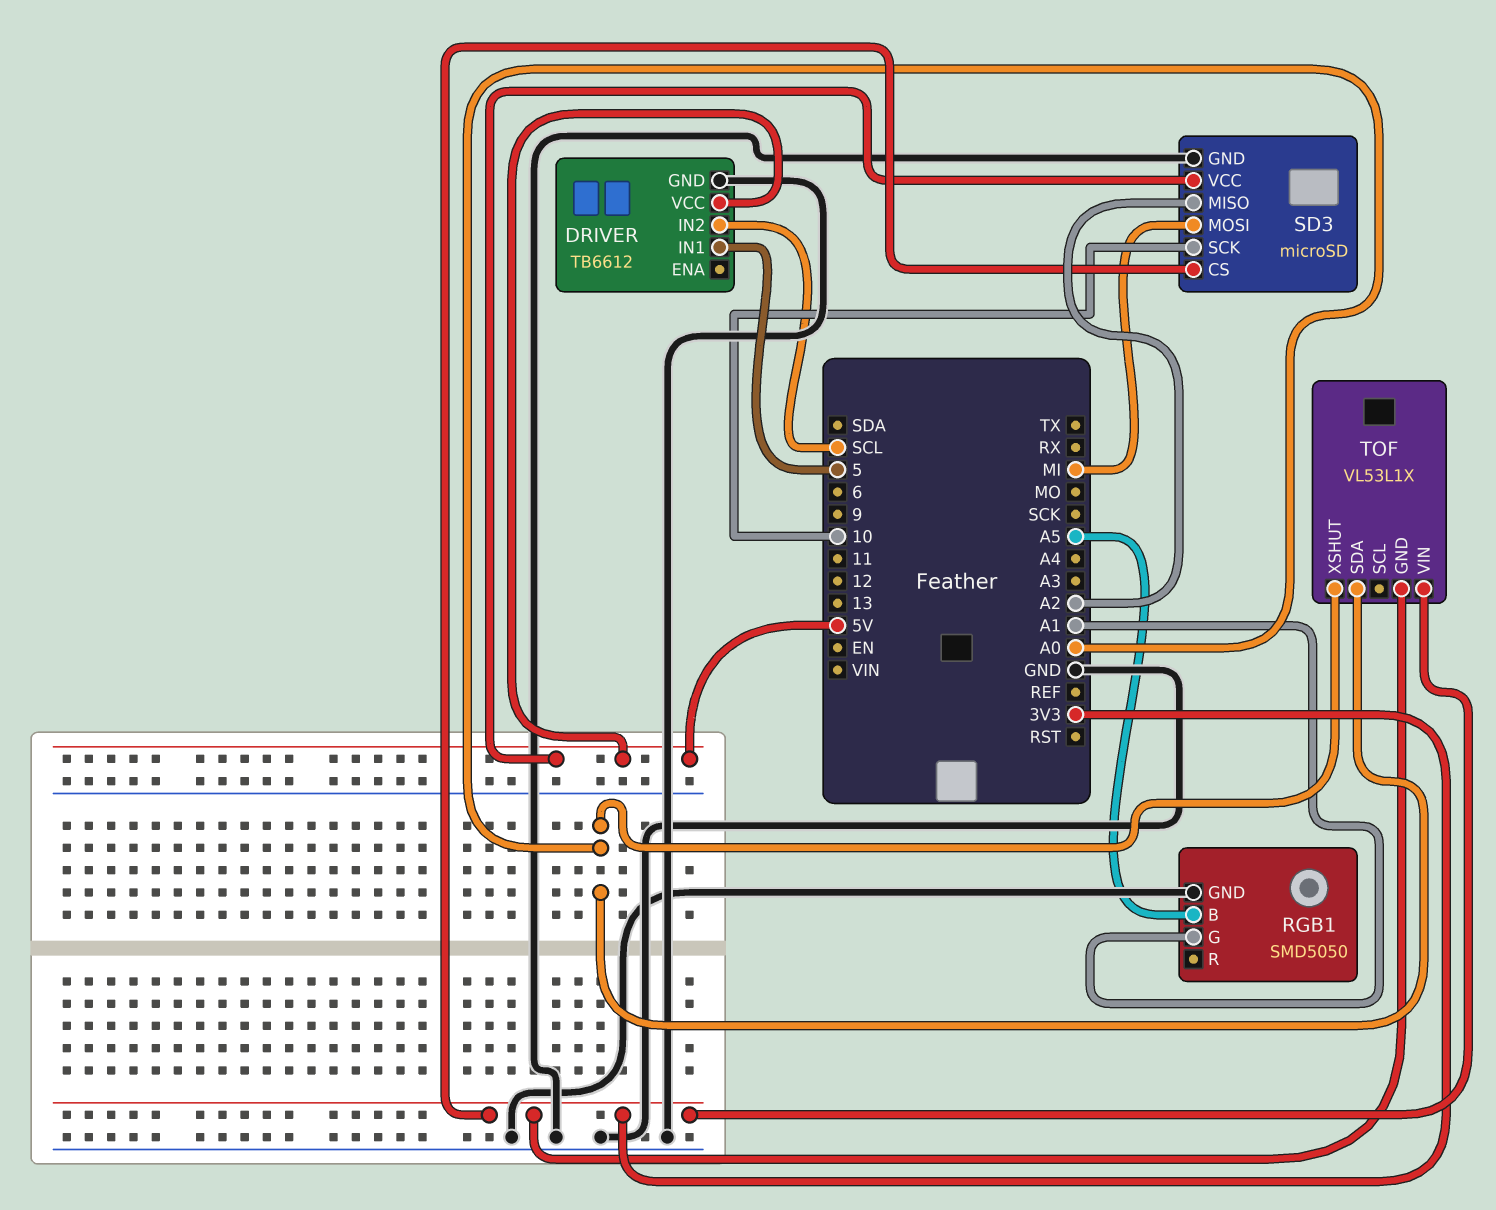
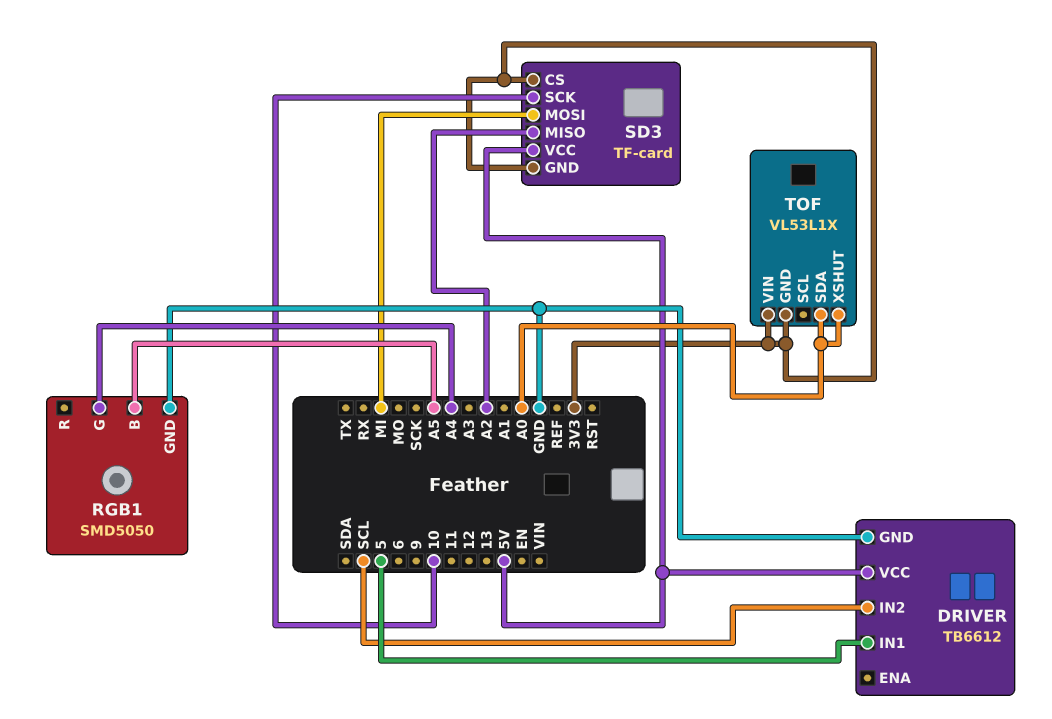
RGB1 pin G: A1 -> A4
SD3: microSD -> TF-card
SD3 pin GND: GND -> 3V3

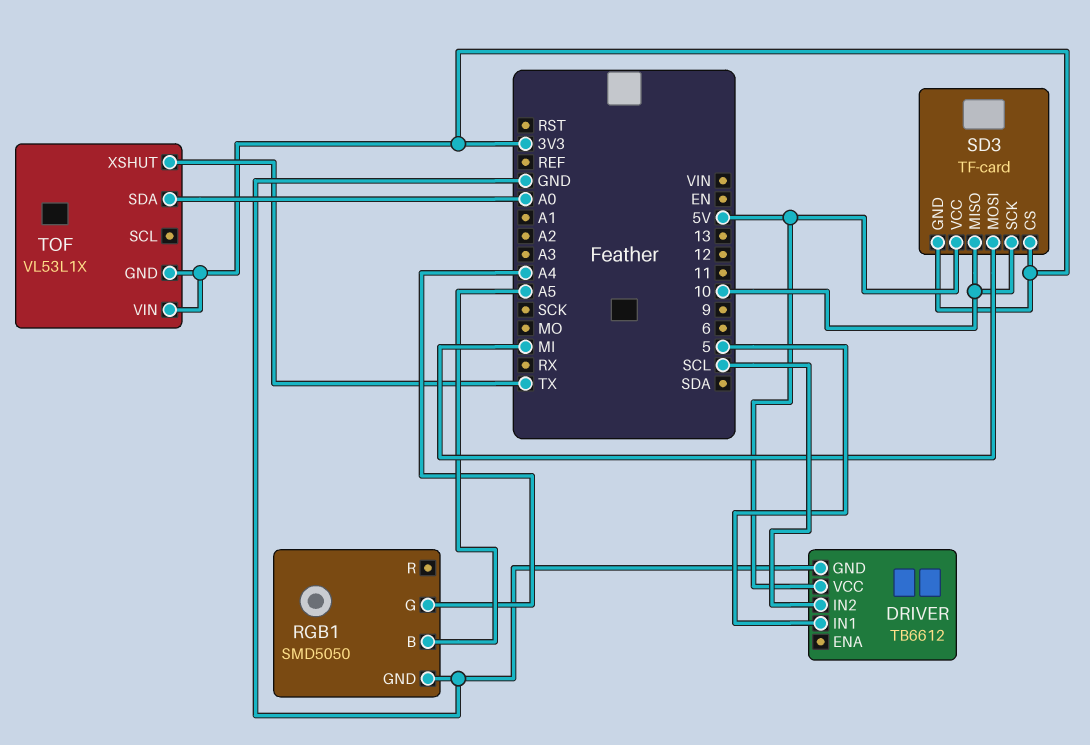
SD3 pin MISO: A2 -> 10
TOF pin XSHUT: A0 -> TX

